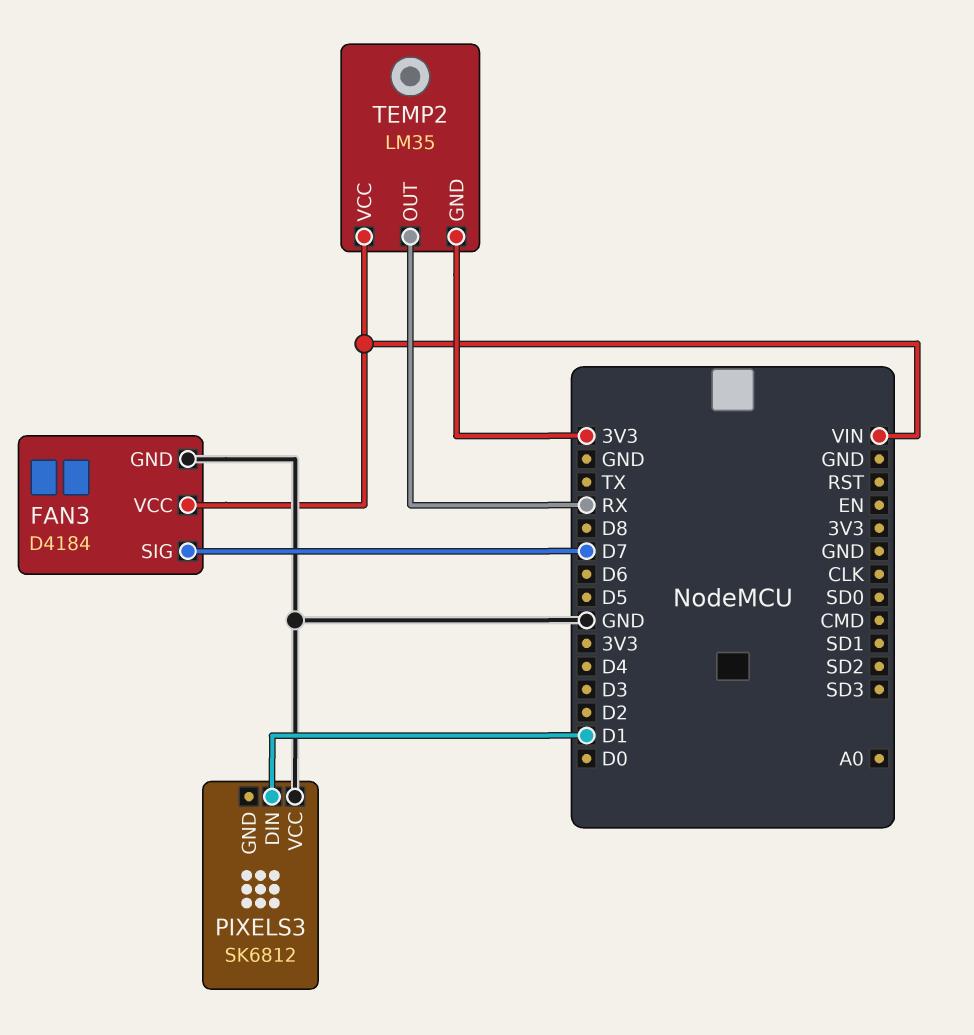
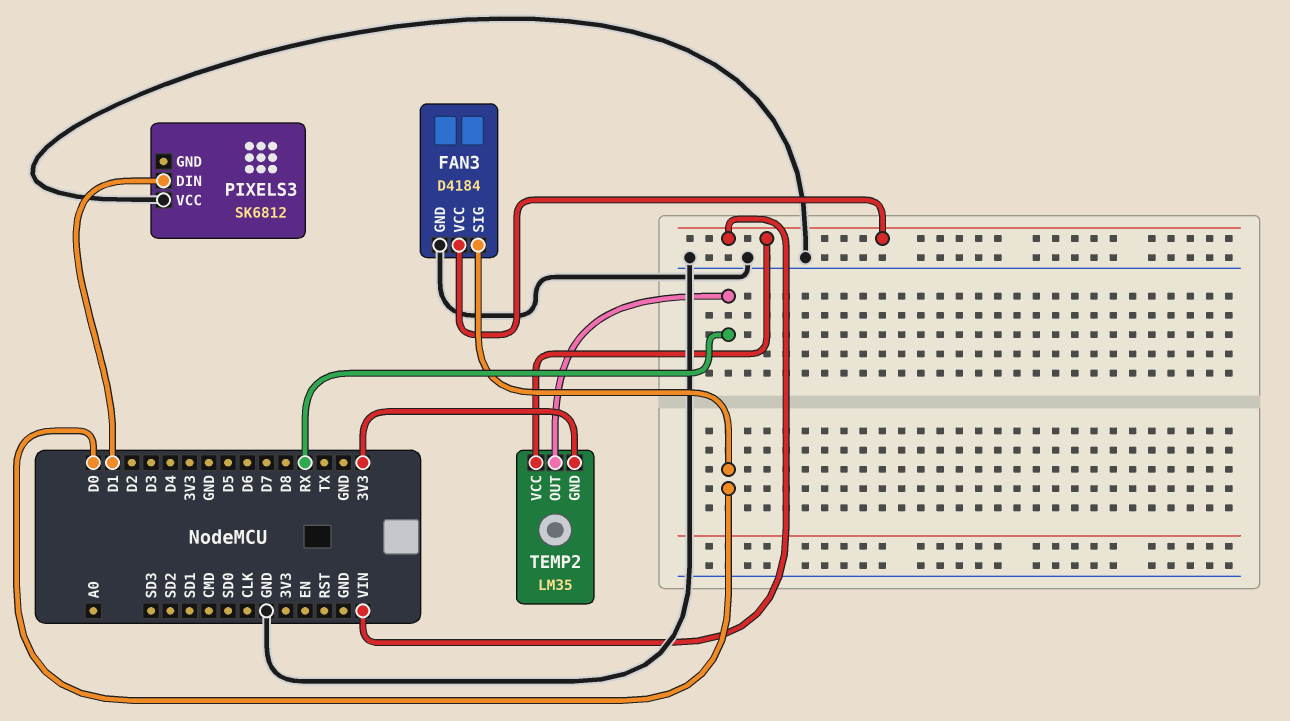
FAN3 pin SIG: D7 -> D0

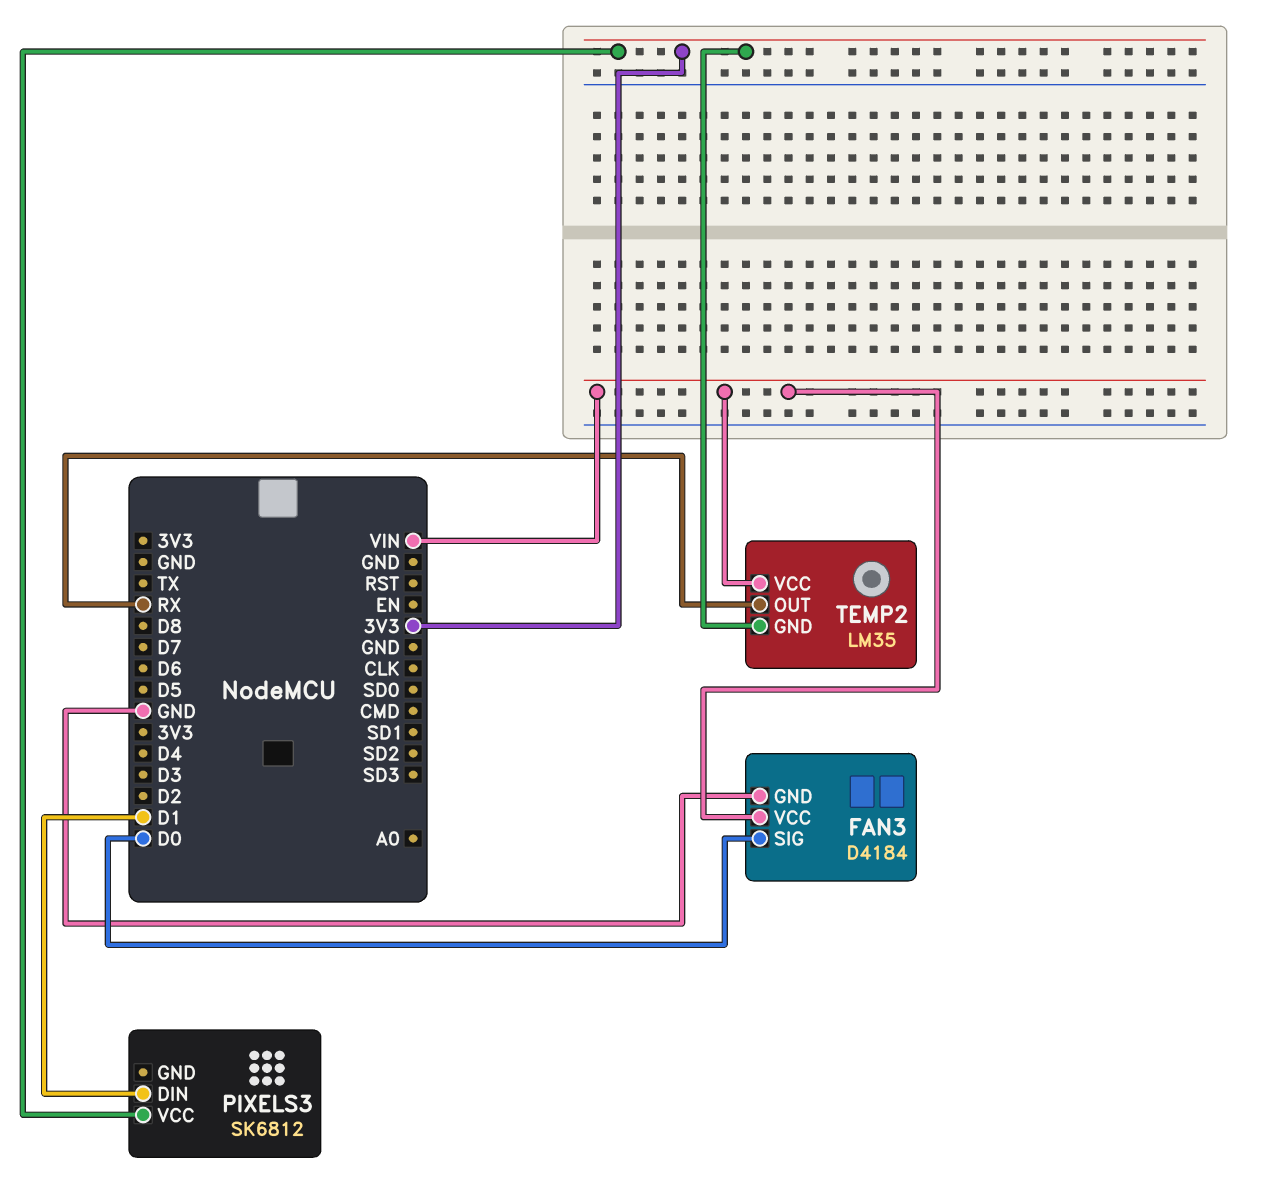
PIXELS3 pin VCC: GND -> 3V3

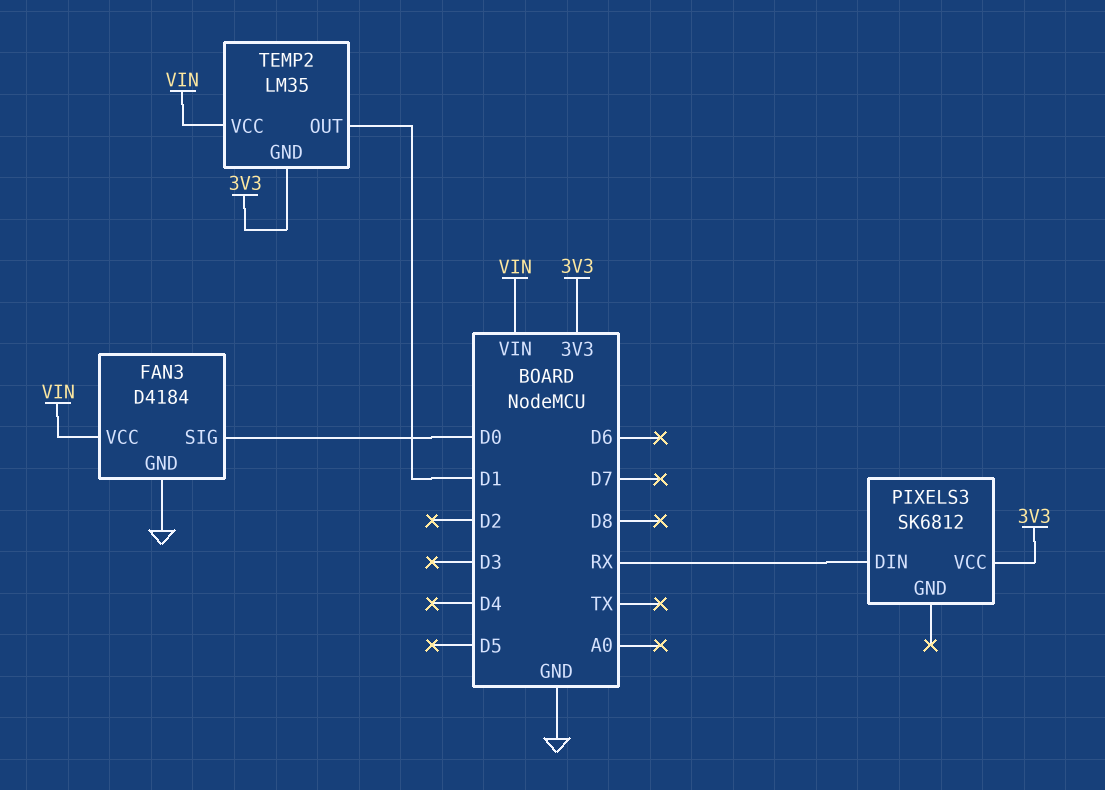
PIXELS3 pin DIN: D1 -> RX
TEMP2 pin OUT: RX -> D1

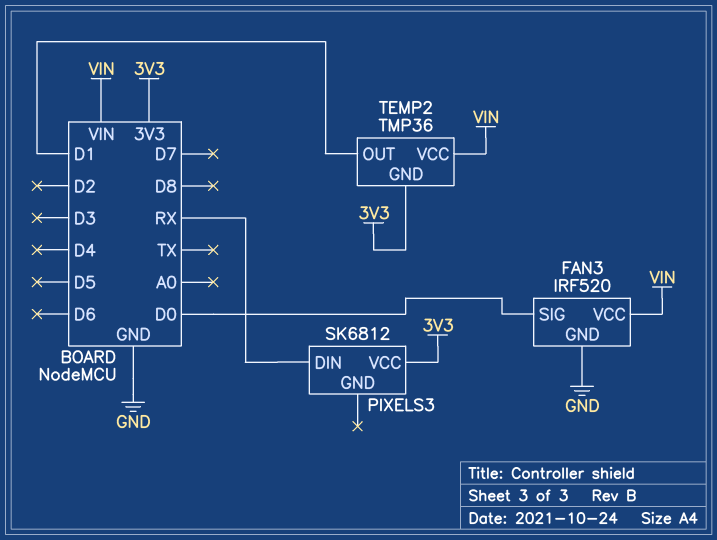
FAN3: D4184 -> IRF520
TEMP2: LM35 -> TMP36

